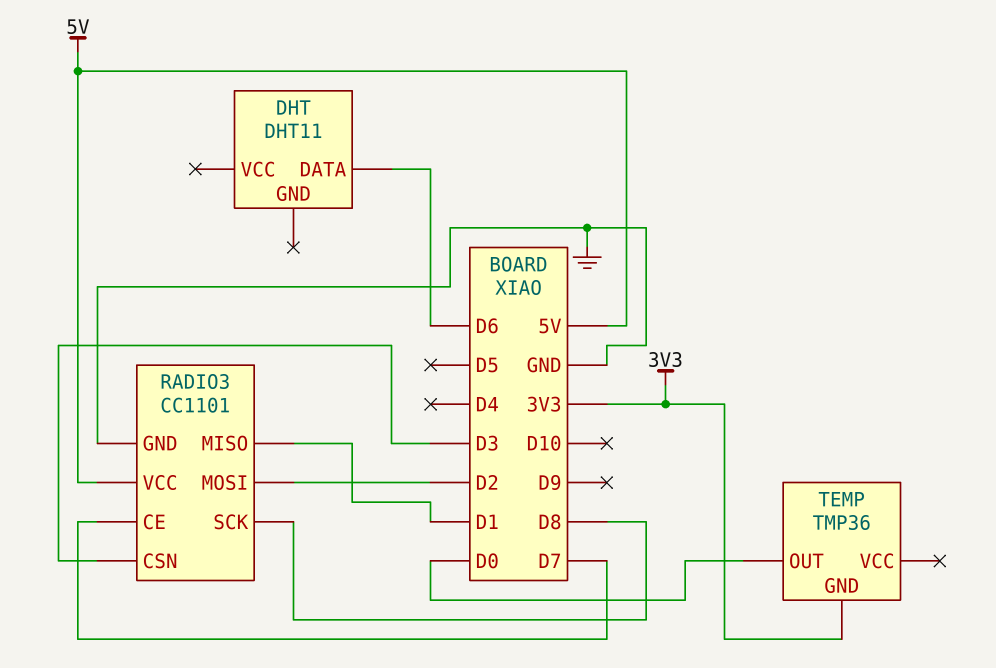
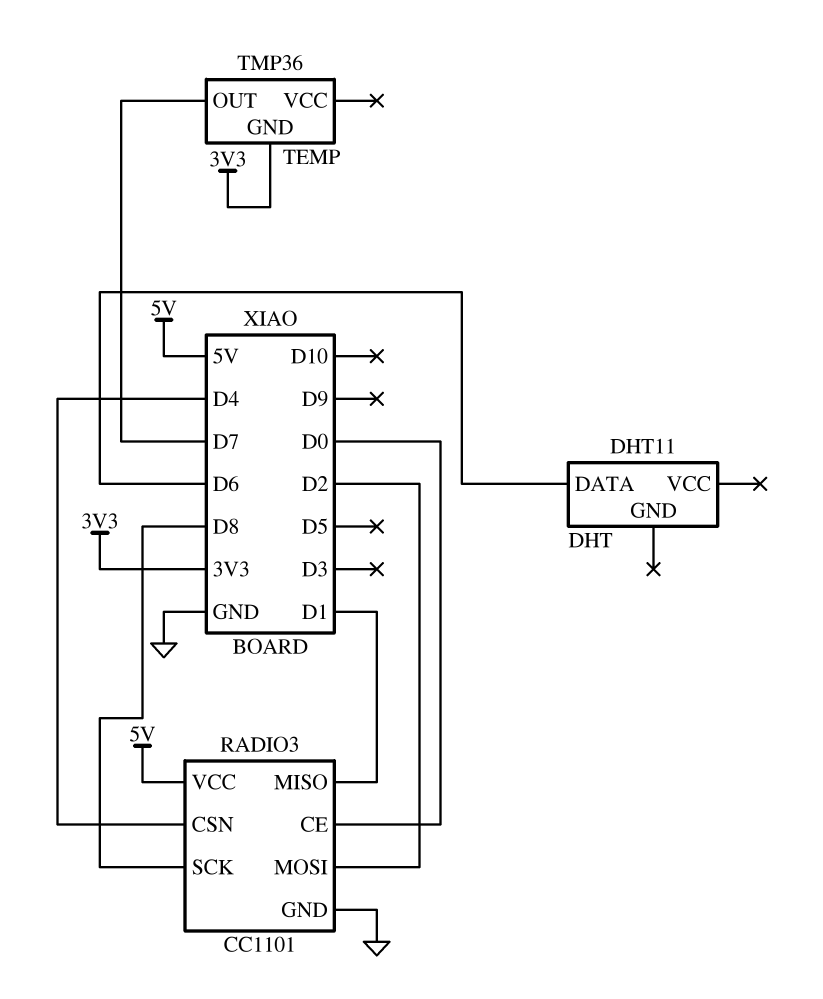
RADIO3 pin CE: D7 -> D0
RADIO3 pin CSN: D3 -> D4
TEMP pin OUT: D0 -> D7

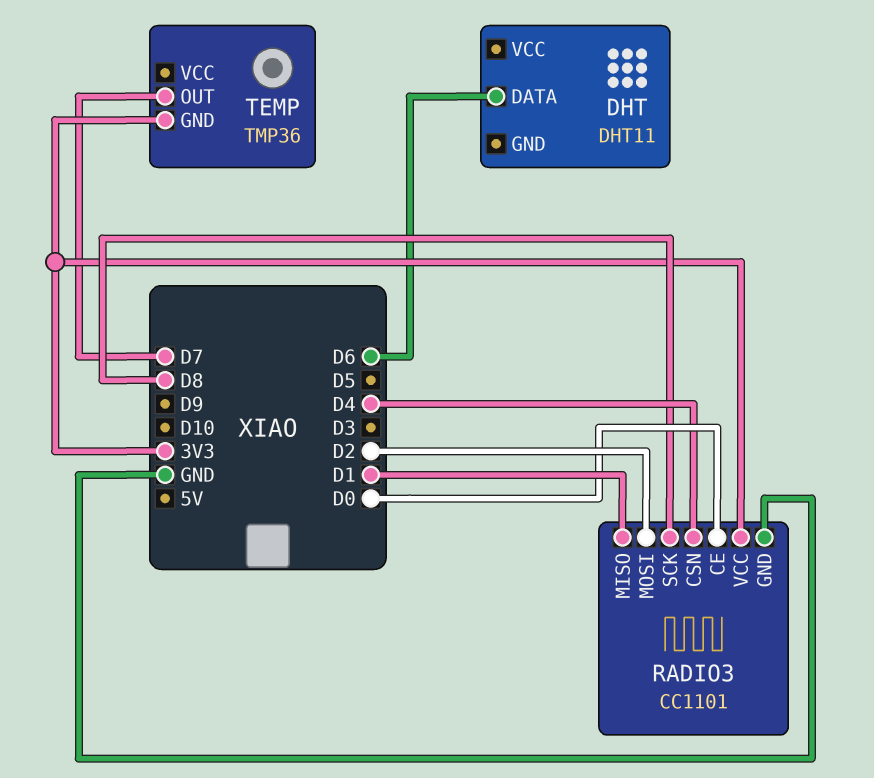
RADIO3 pin VCC: 5V -> 3V3

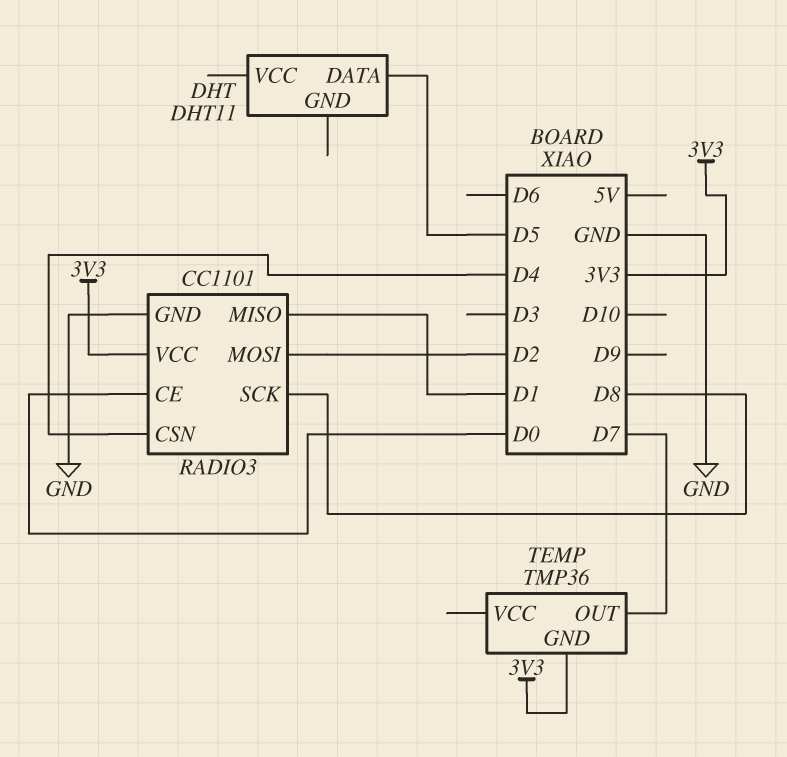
DHT pin DATA: D6 -> D5

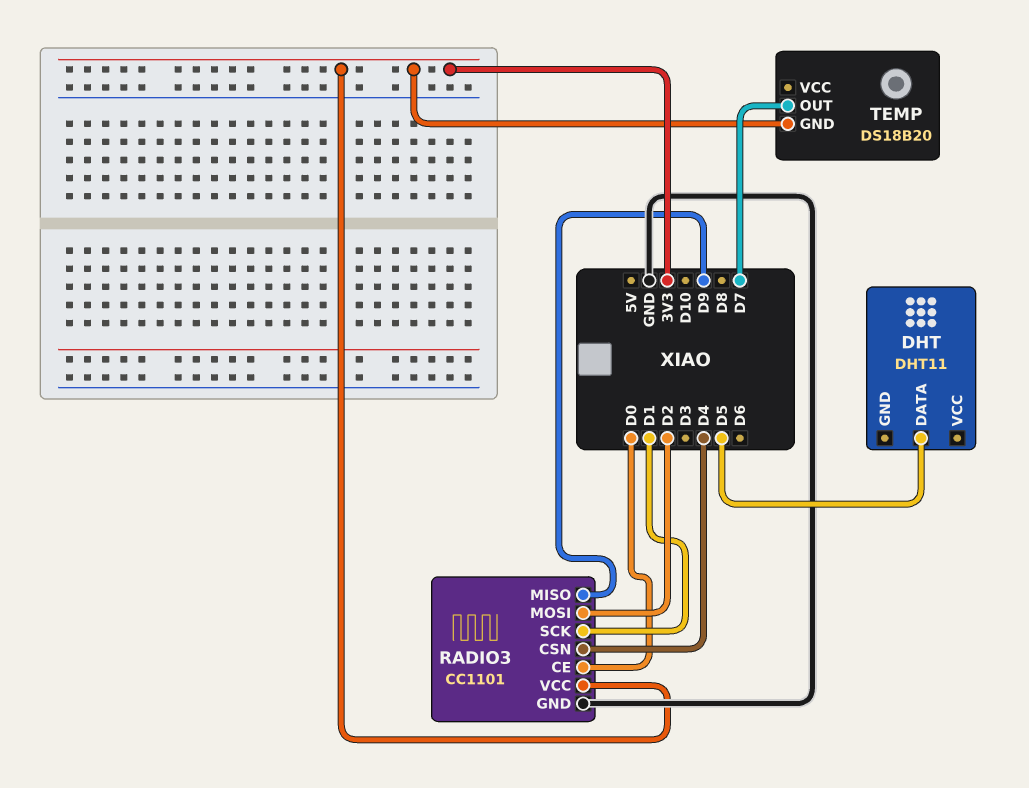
RADIO3 pin MISO: D1 -> D9
RADIO3 pin SCK: D8 -> D1
TEMP: TMP36 -> DS18B20

